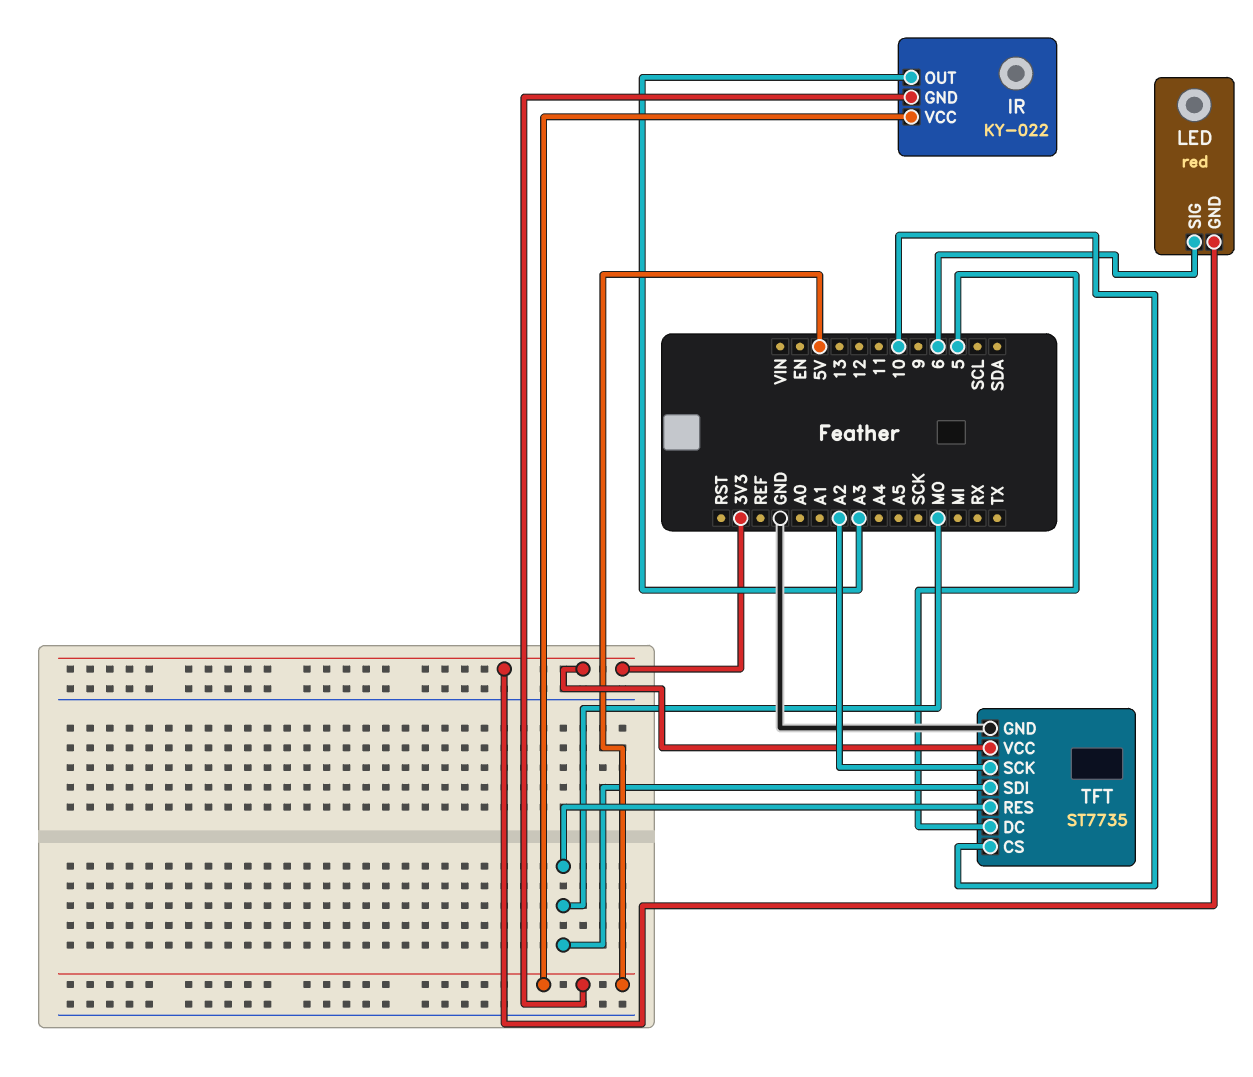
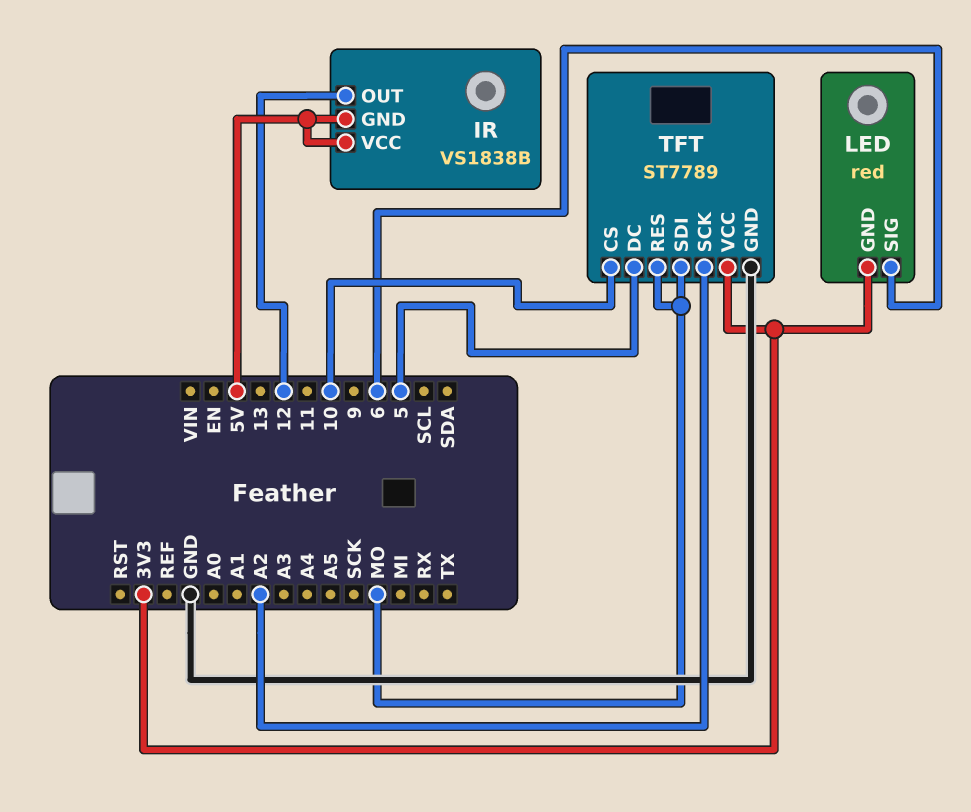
IR: KY-022 -> VS1838B
IR pin OUT: A3 -> 12
TFT: ST7735 -> ST7789

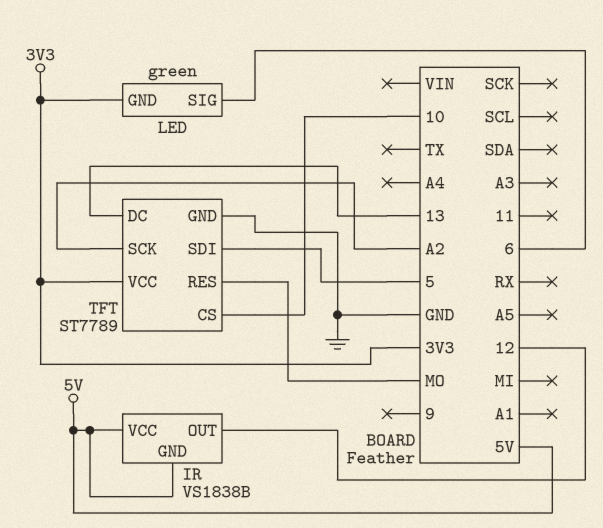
LED: red -> green
TFT pin DC: 5 -> 13
TFT pin SDI: MO -> 5

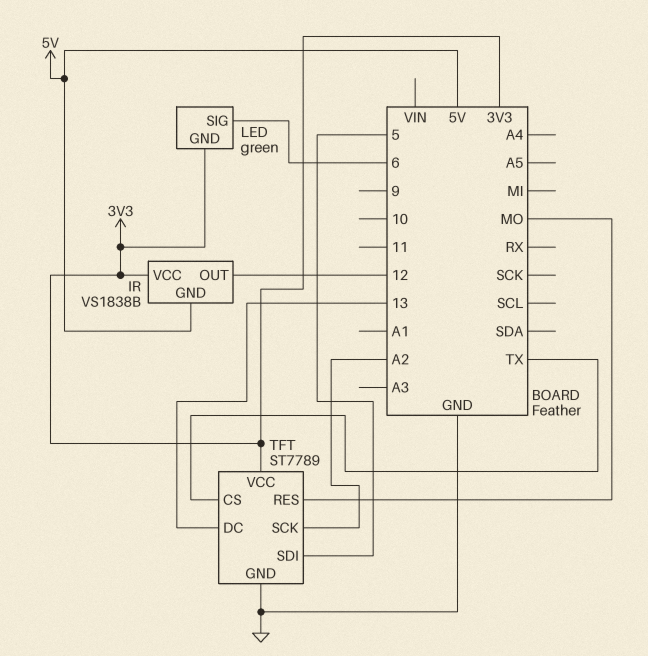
IR pin VCC: 5V -> 3V3
TFT pin CS: 10 -> TX

